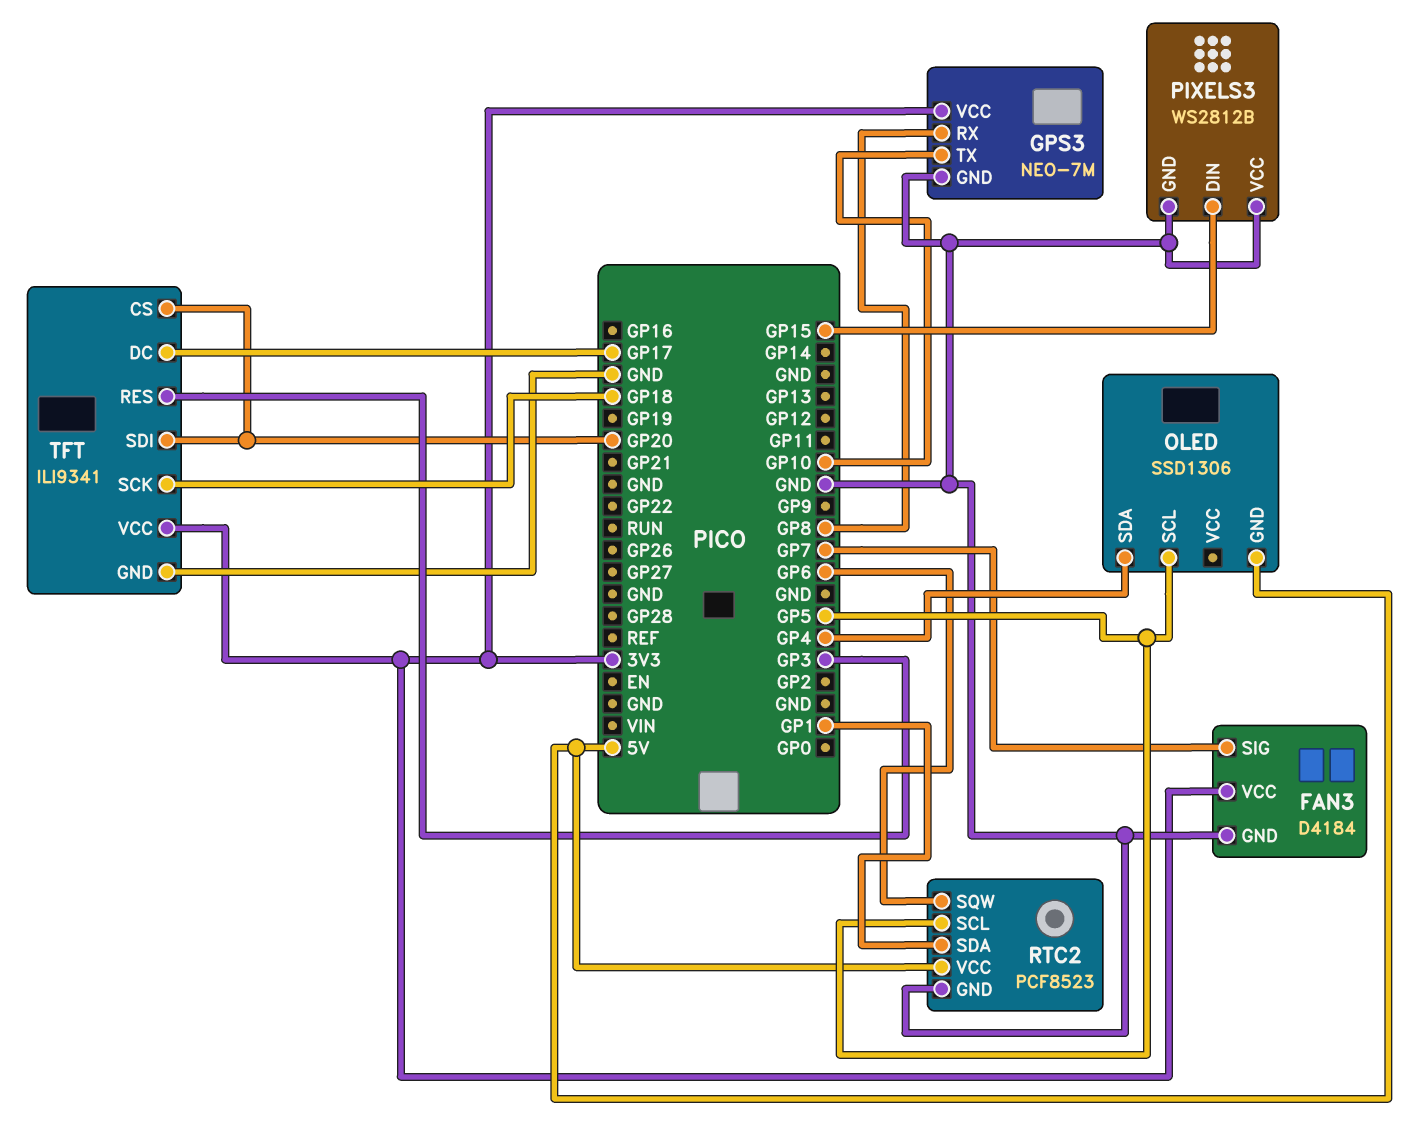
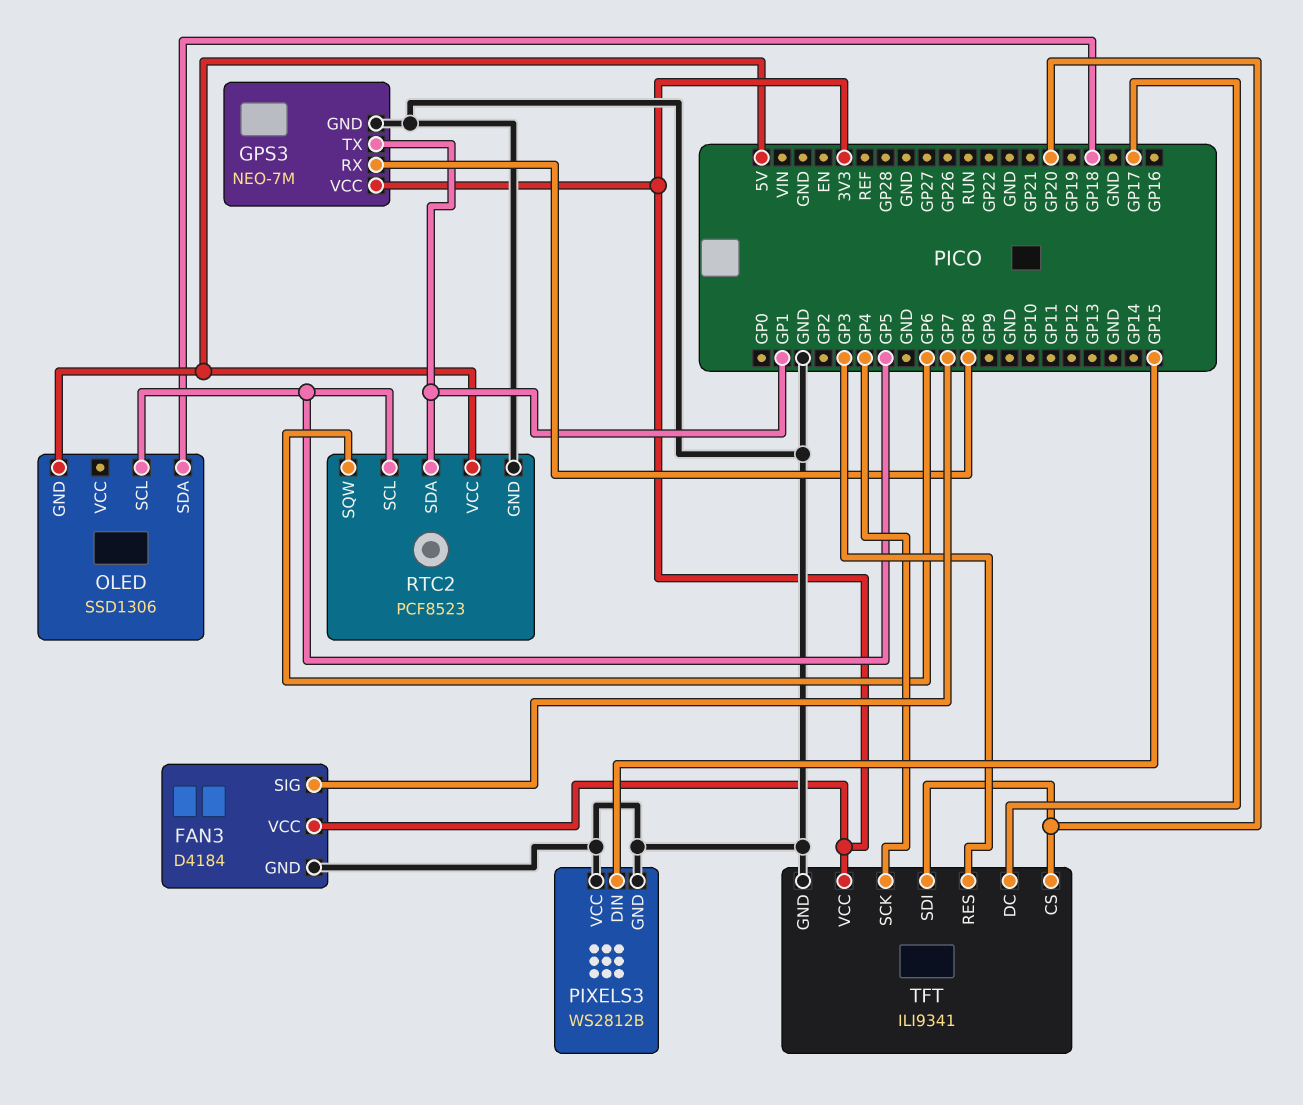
GPS3 pin TX: GP10 -> GP1
OLED pin SDA: GP4 -> GP18
TFT pin SCK: GP18 -> GP4

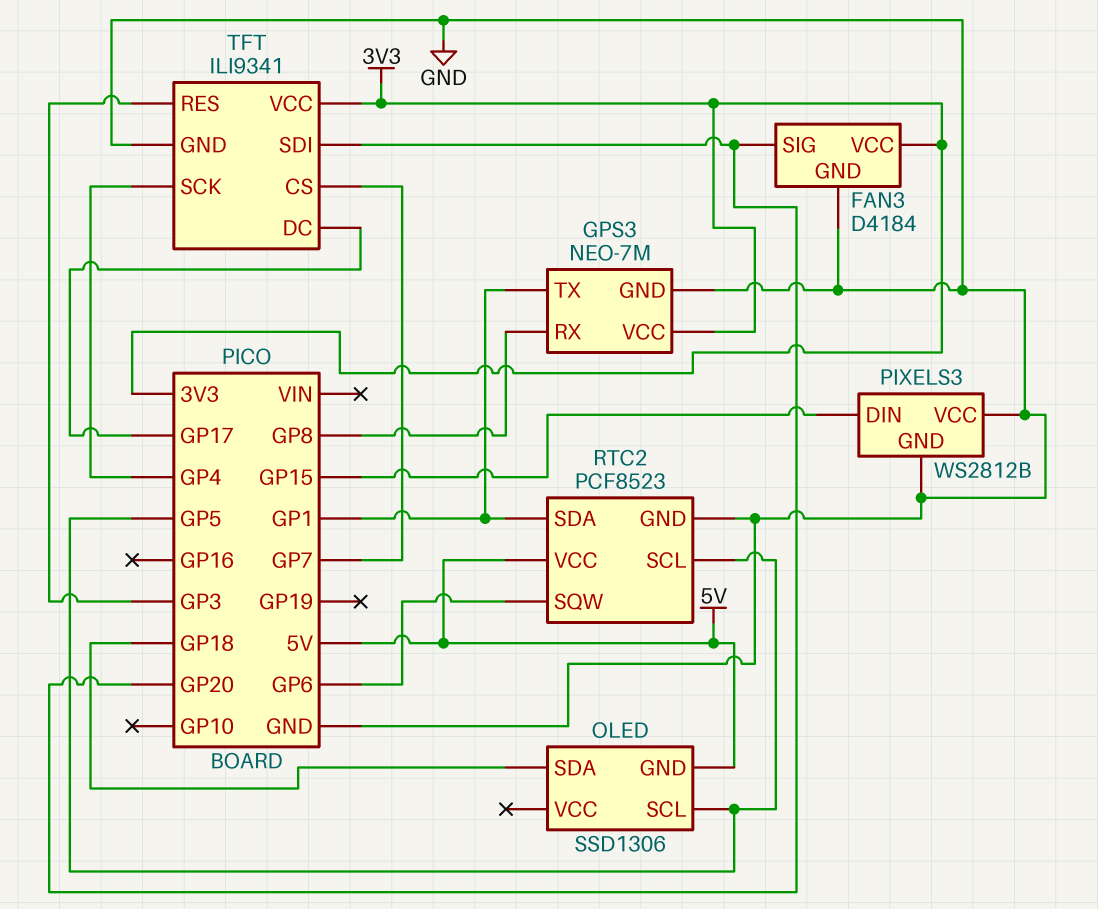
FAN3 pin SIG: GP7 -> GP20
TFT pin CS: GP20 -> GP7

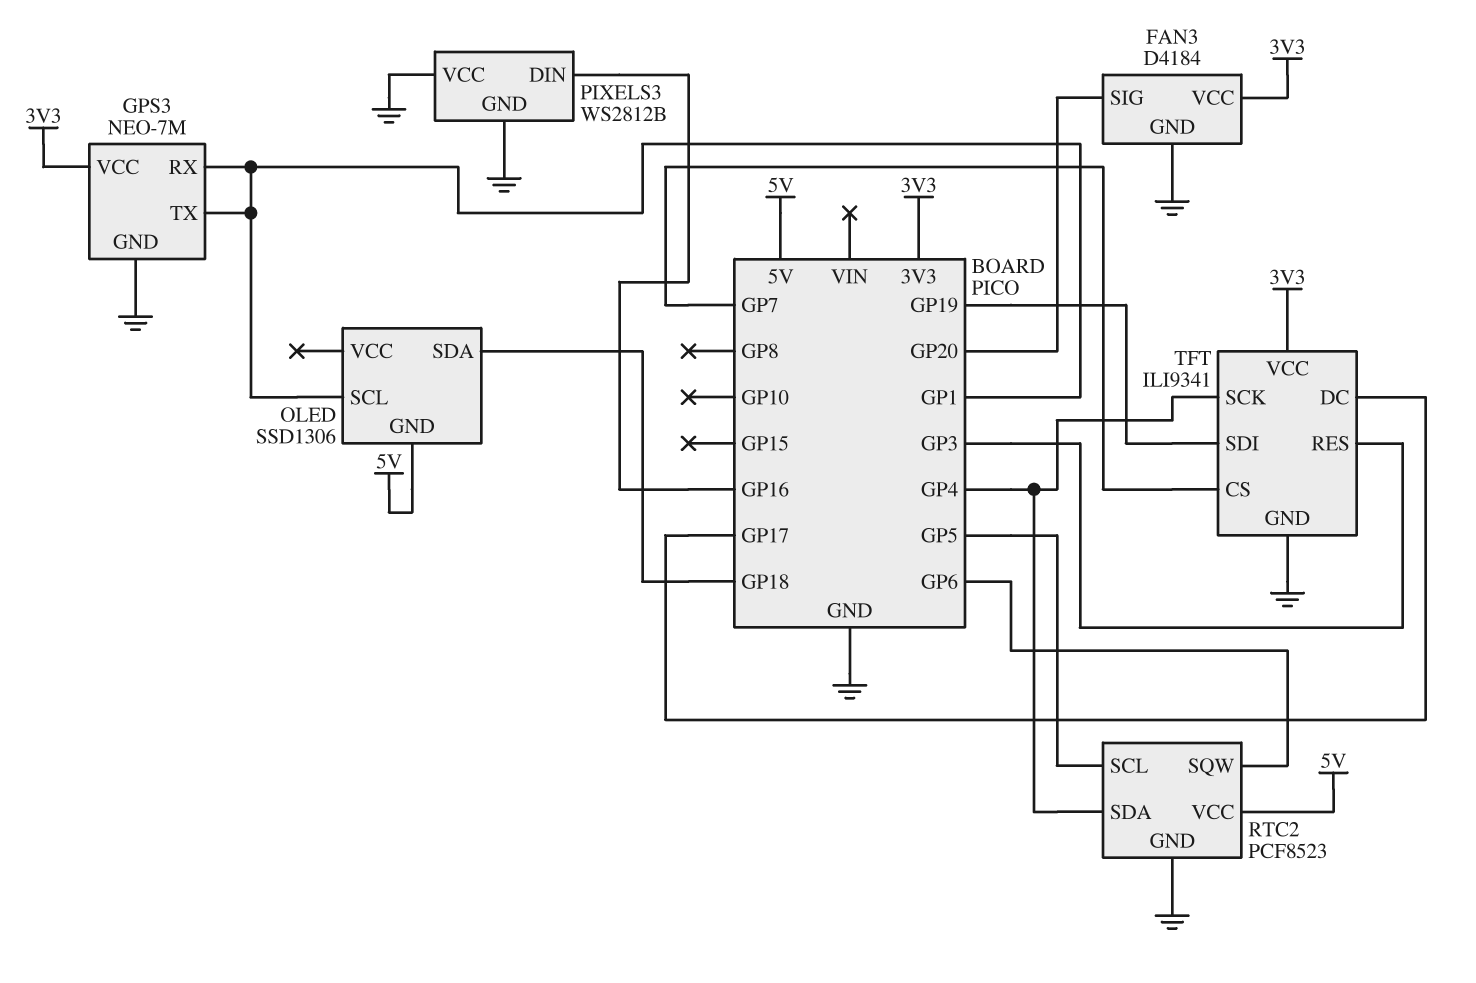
GPS3 pin RX: GP8 -> GP1
OLED pin SCL: GP5 -> GP1
PIXELS3 pin DIN: GP15 -> GP16
RTC2 pin SDA: GP1 -> GP4
TFT pin SDI: GP20 -> GP19

